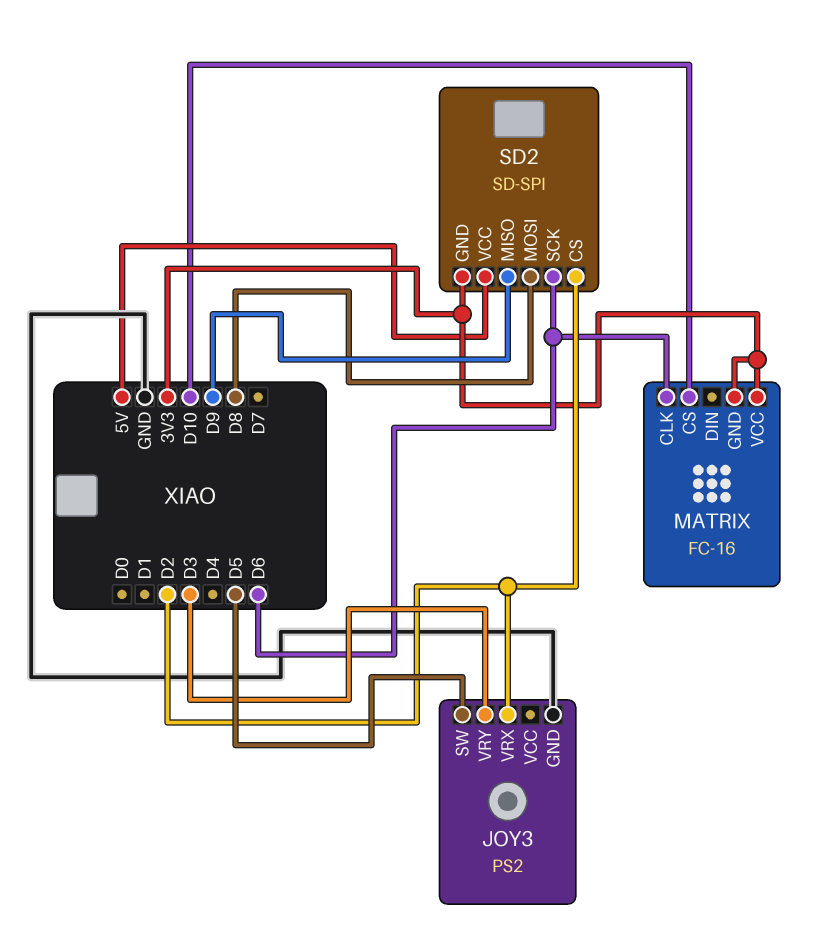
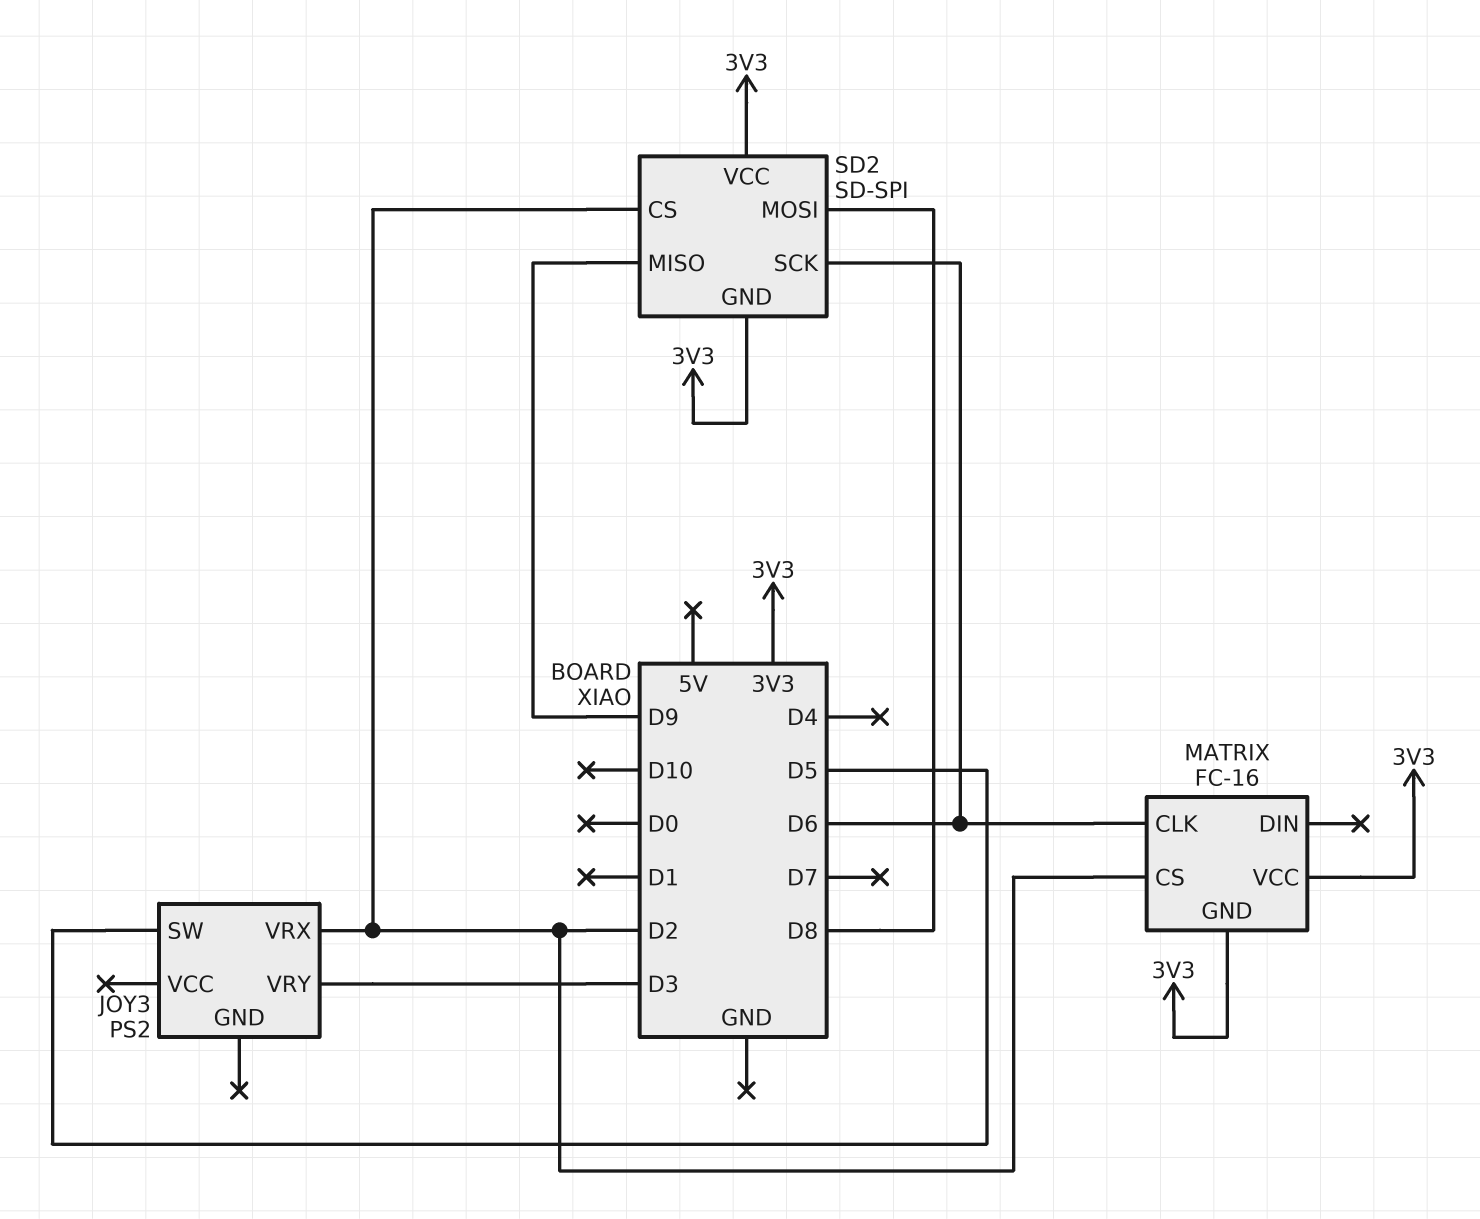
JOY3 pin GND: GND -> none
MATRIX pin CS: D10 -> D2
SD2 pin VCC: 5V -> 3V3

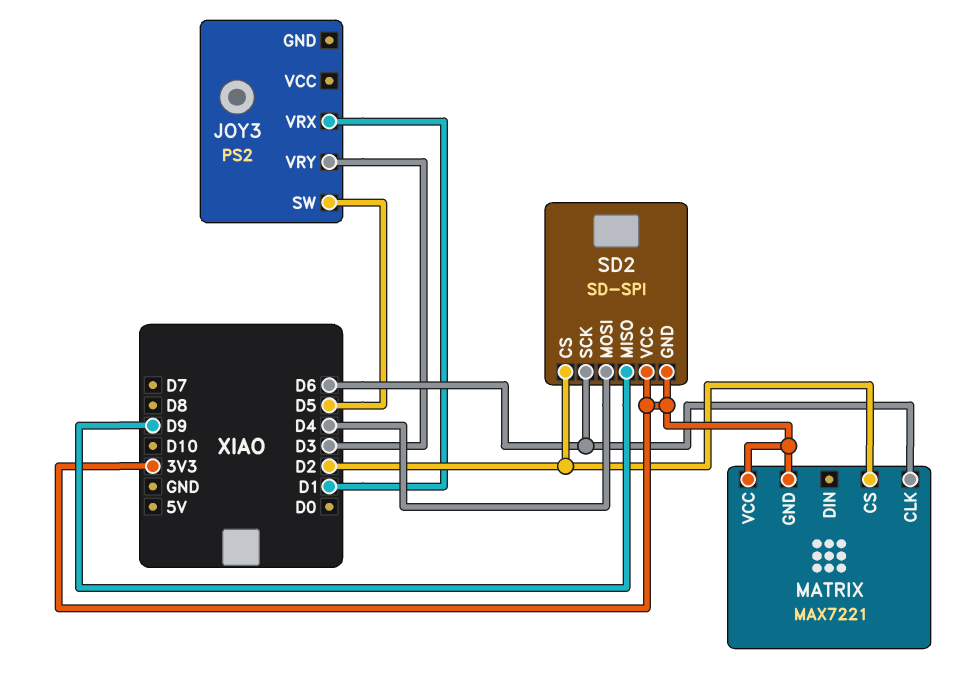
JOY3 pin VRX: D2 -> D1
MATRIX: FC-16 -> MAX7221
SD2 pin MOSI: D8 -> D4

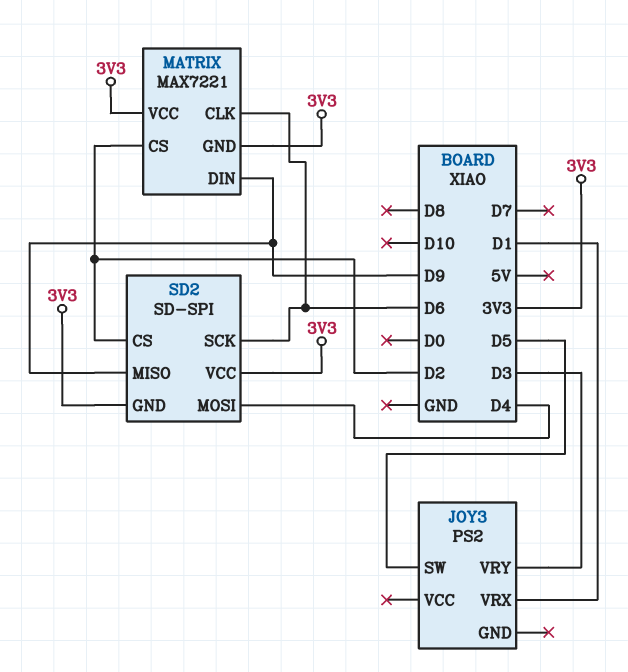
MATRIX pin DIN: none -> D9

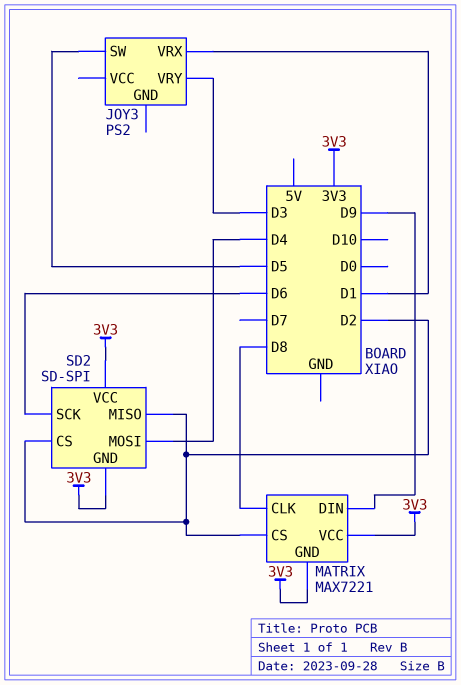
MATRIX pin CLK: D6 -> D8
SD2 pin MISO: D9 -> D2

